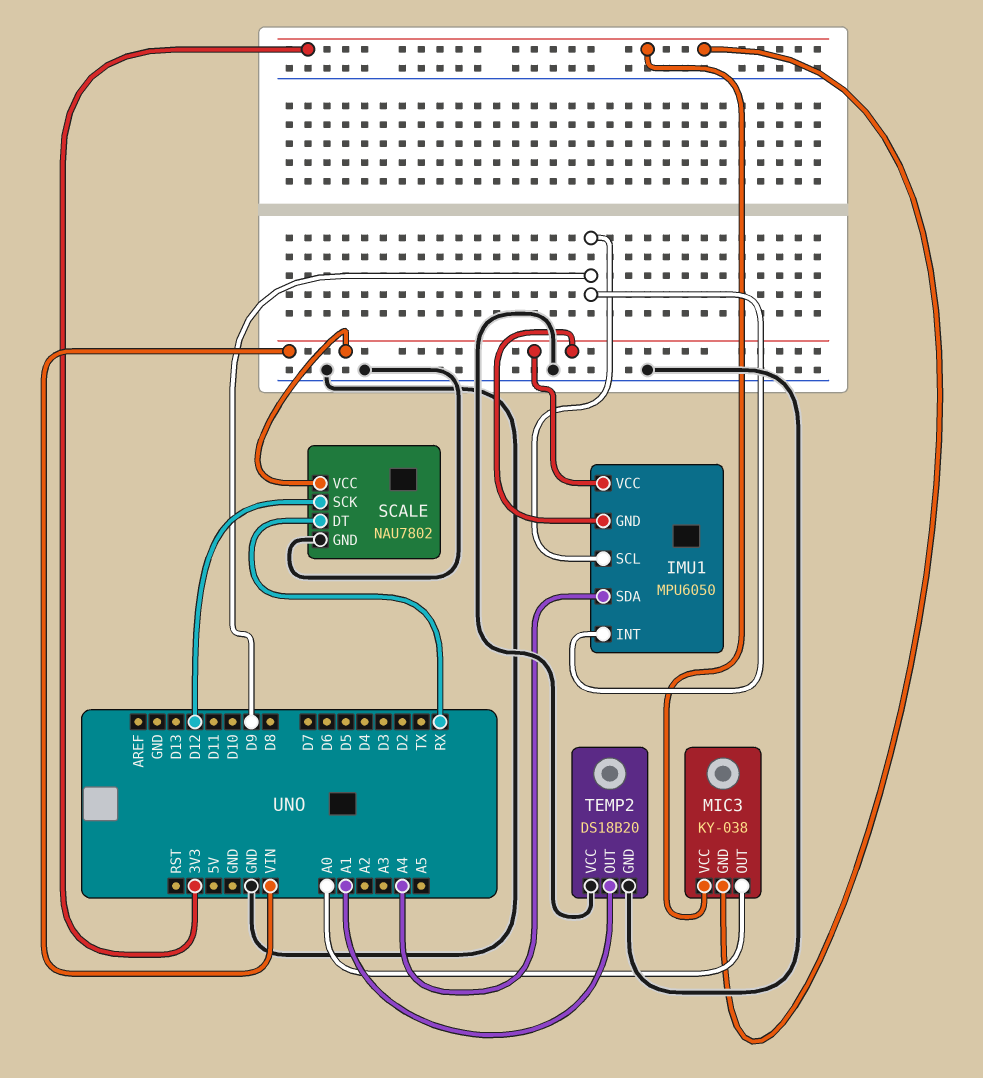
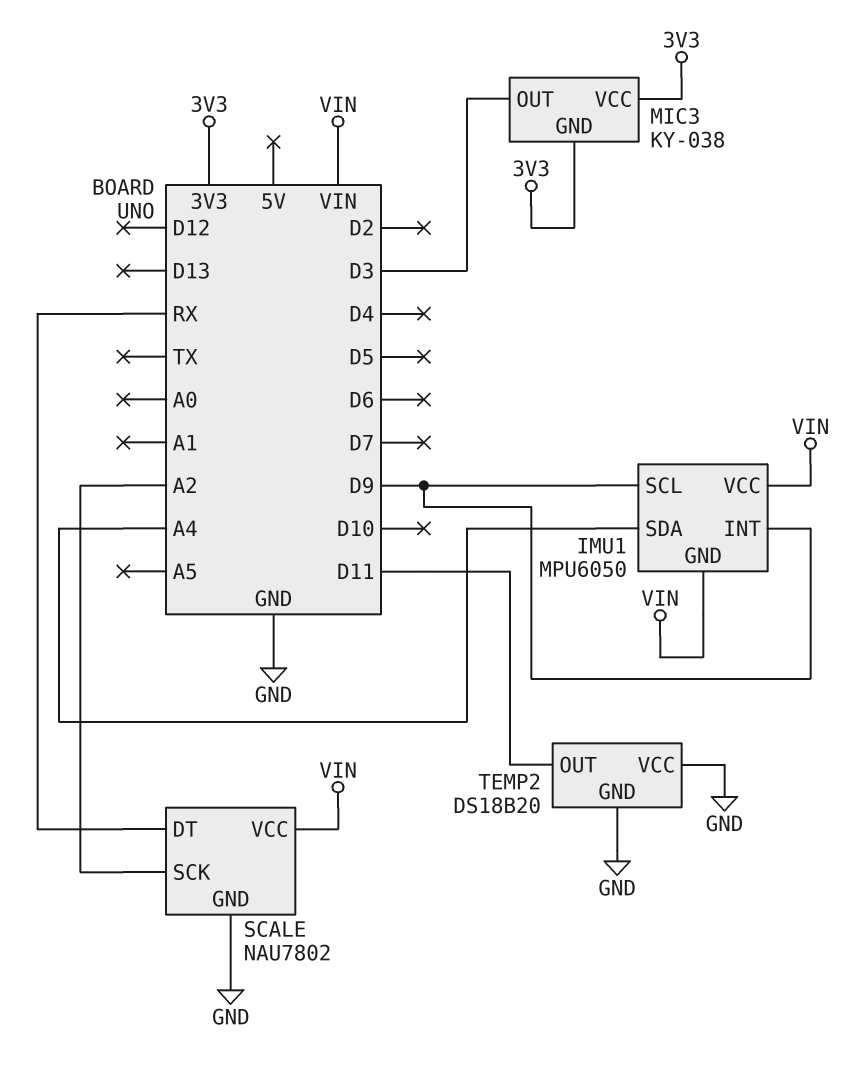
MIC3 pin OUT: A0 -> D3
SCALE pin SCK: D12 -> A2
TEMP2 pin OUT: A1 -> D11

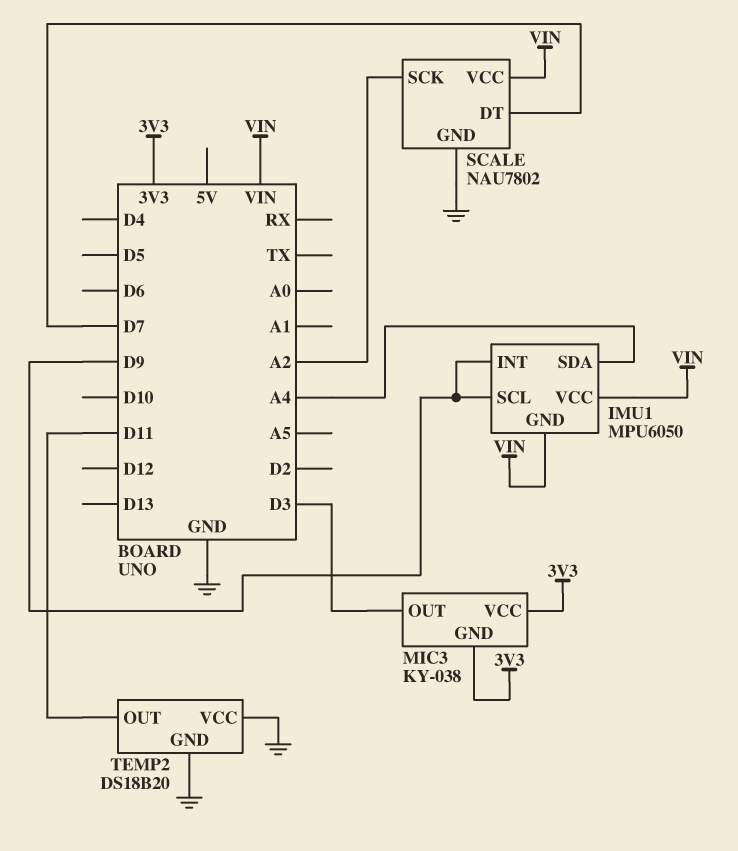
SCALE pin DT: RX -> D7

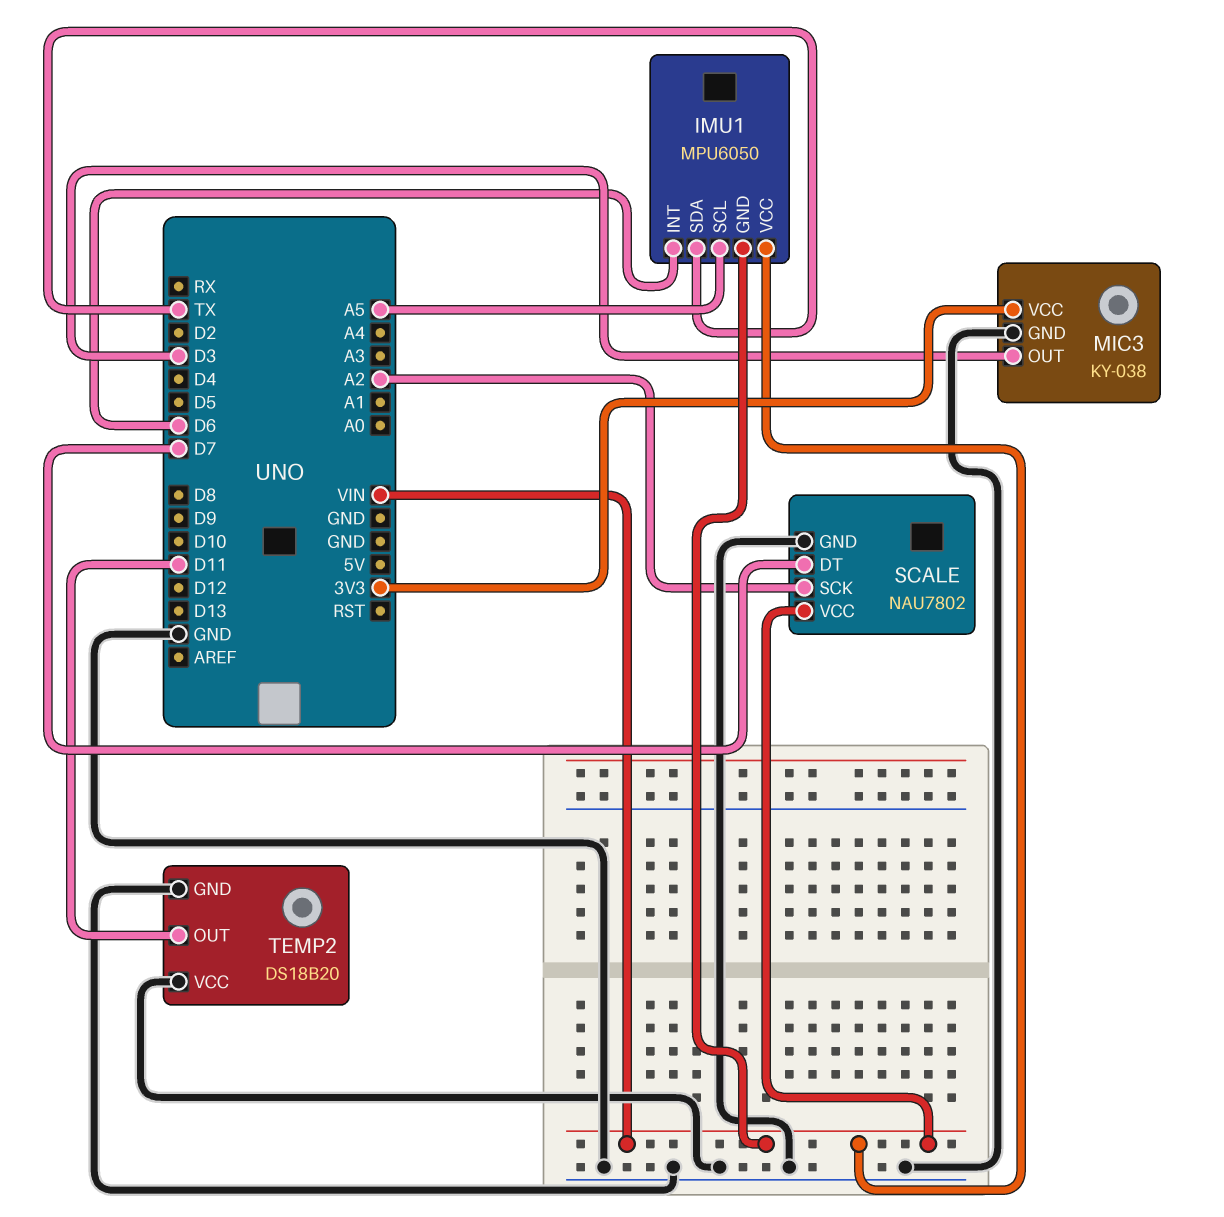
IMU1 pin INT: D9 -> D6
IMU1 pin SCL: D9 -> A5
IMU1 pin SDA: A4 -> TX
MIC3 pin GND: 3V3 -> GND

